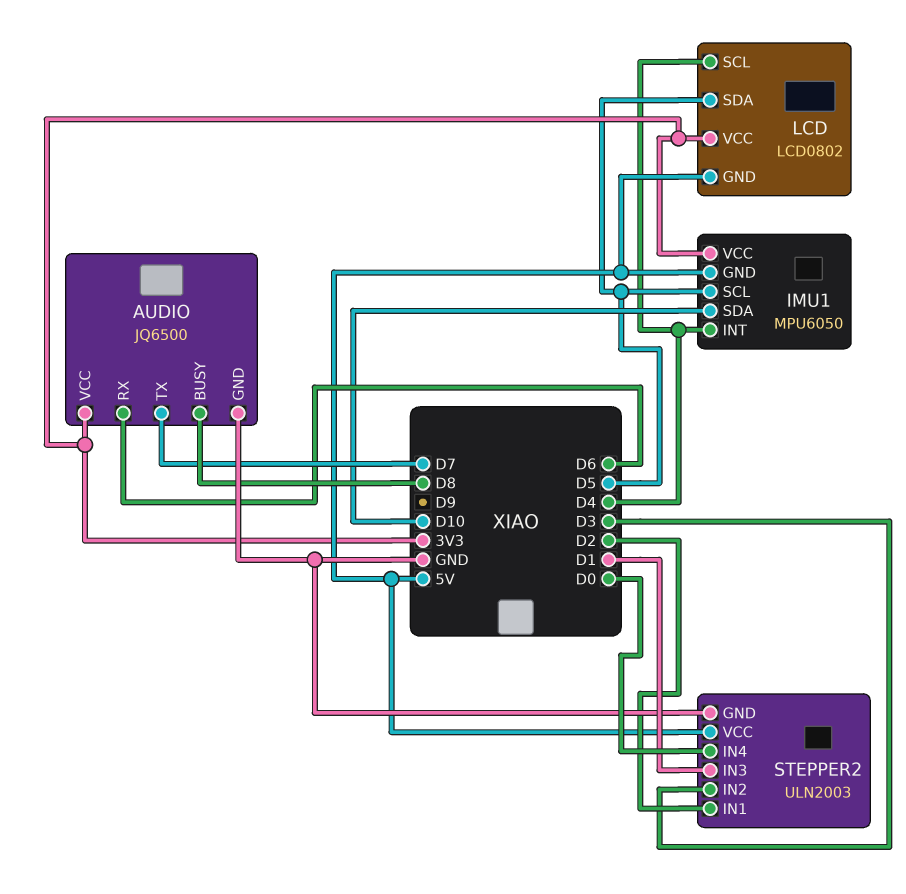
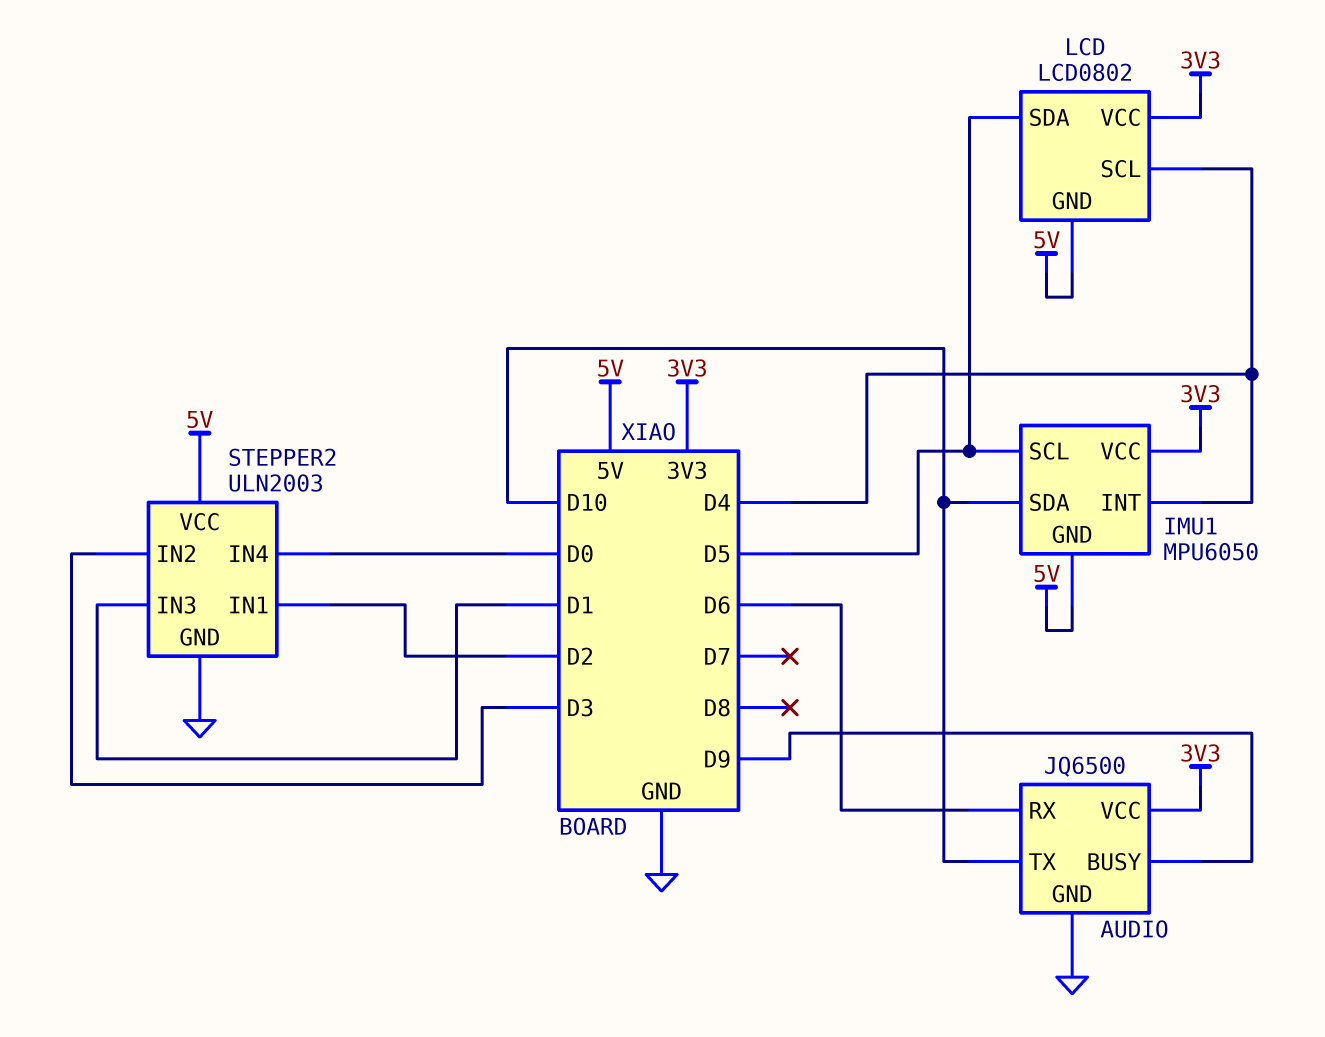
AUDIO pin BUSY: D8 -> D9
AUDIO pin TX: D7 -> D10

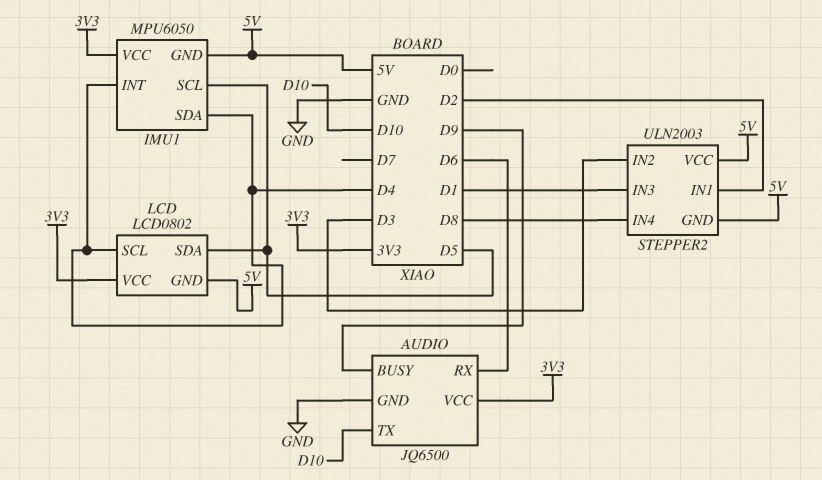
IMU1 pin SDA: D10 -> D4
STEPPER2 pin GND: GND -> 5V
STEPPER2 pin IN4: D0 -> D8

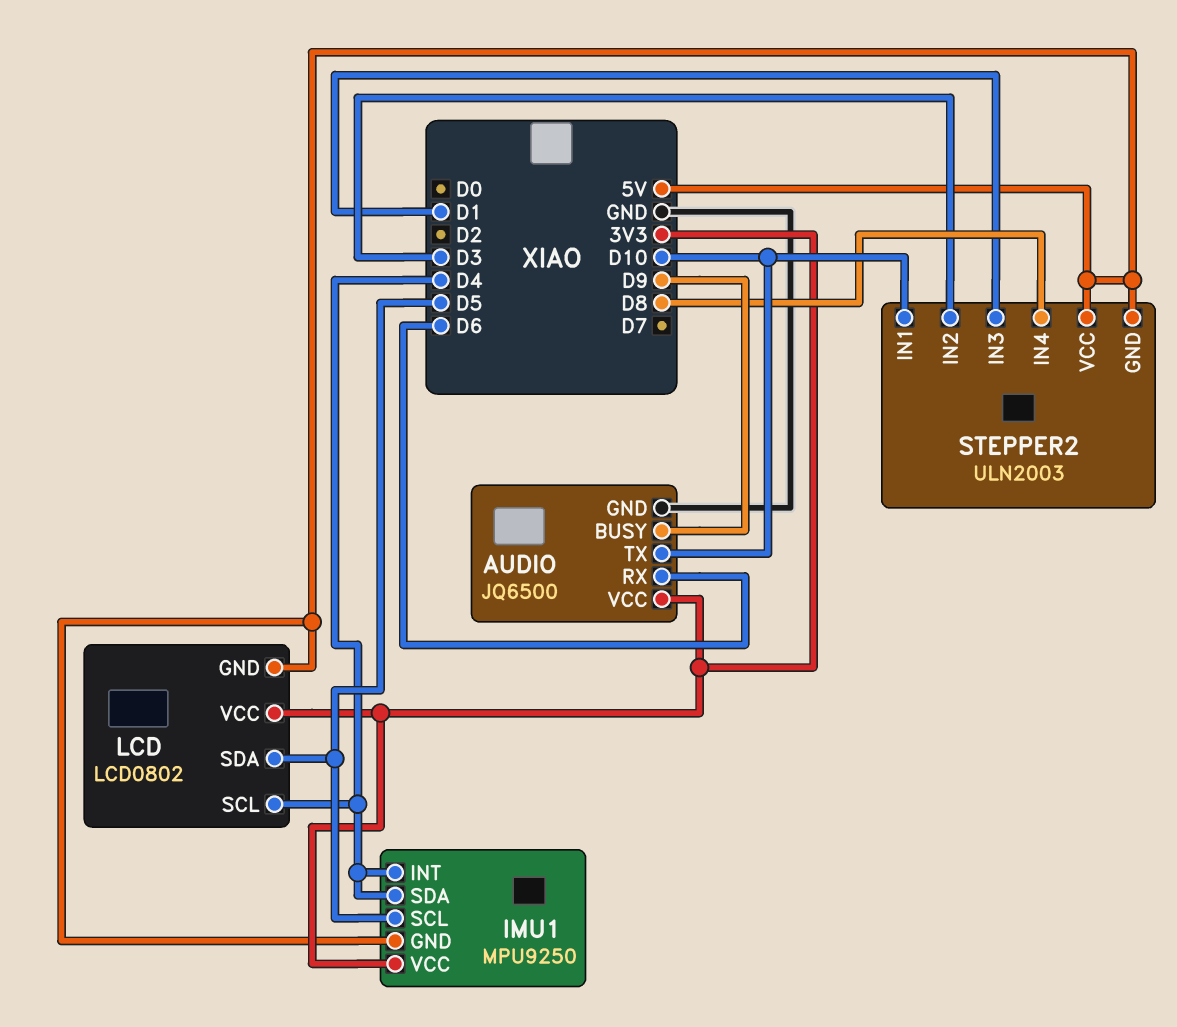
IMU1: MPU6050 -> MPU9250
STEPPER2 pin IN1: D2 -> D10

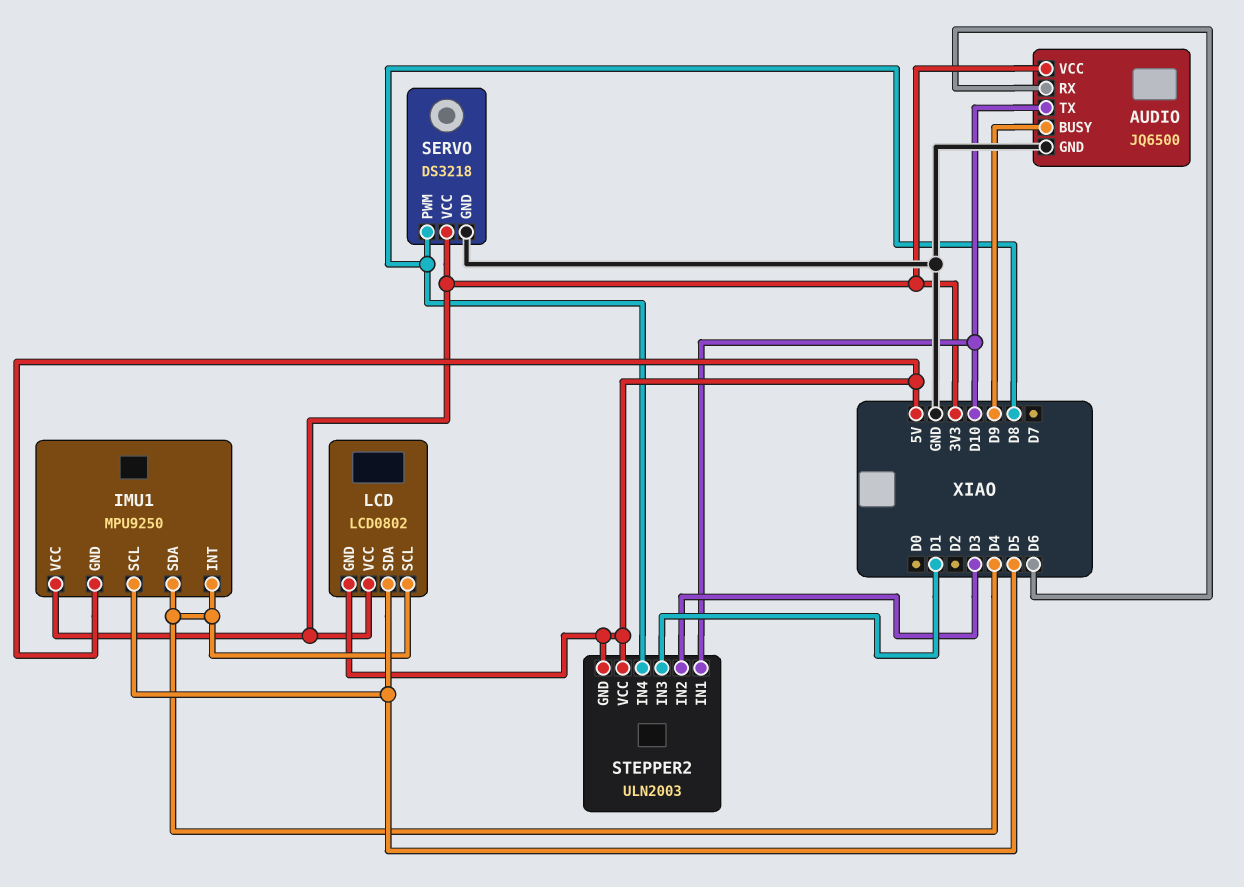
SERVO: none -> DS3218
SERVO pin GND: none -> GND
SERVO pin PWM: none -> D8
SERVO pin VCC: none -> 3V3

